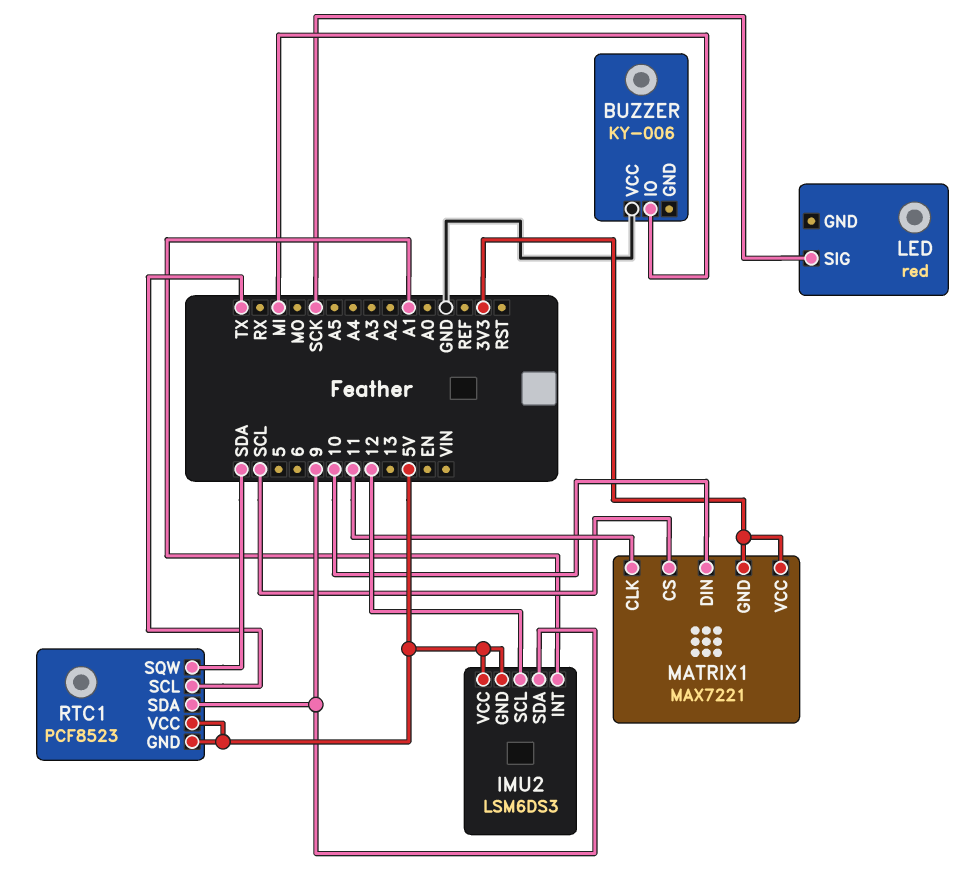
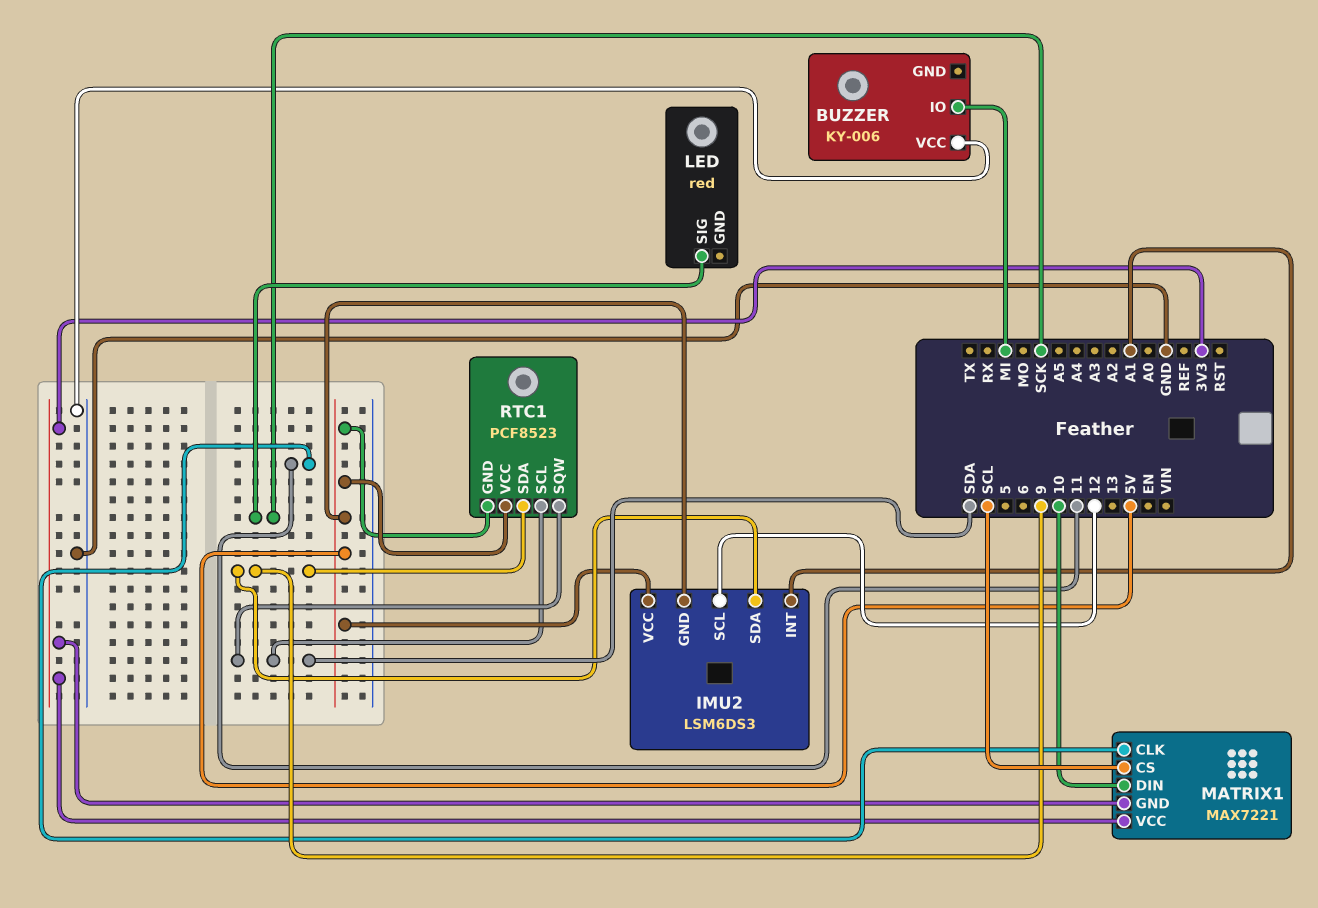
RTC1 pin SCL: TX -> SDA

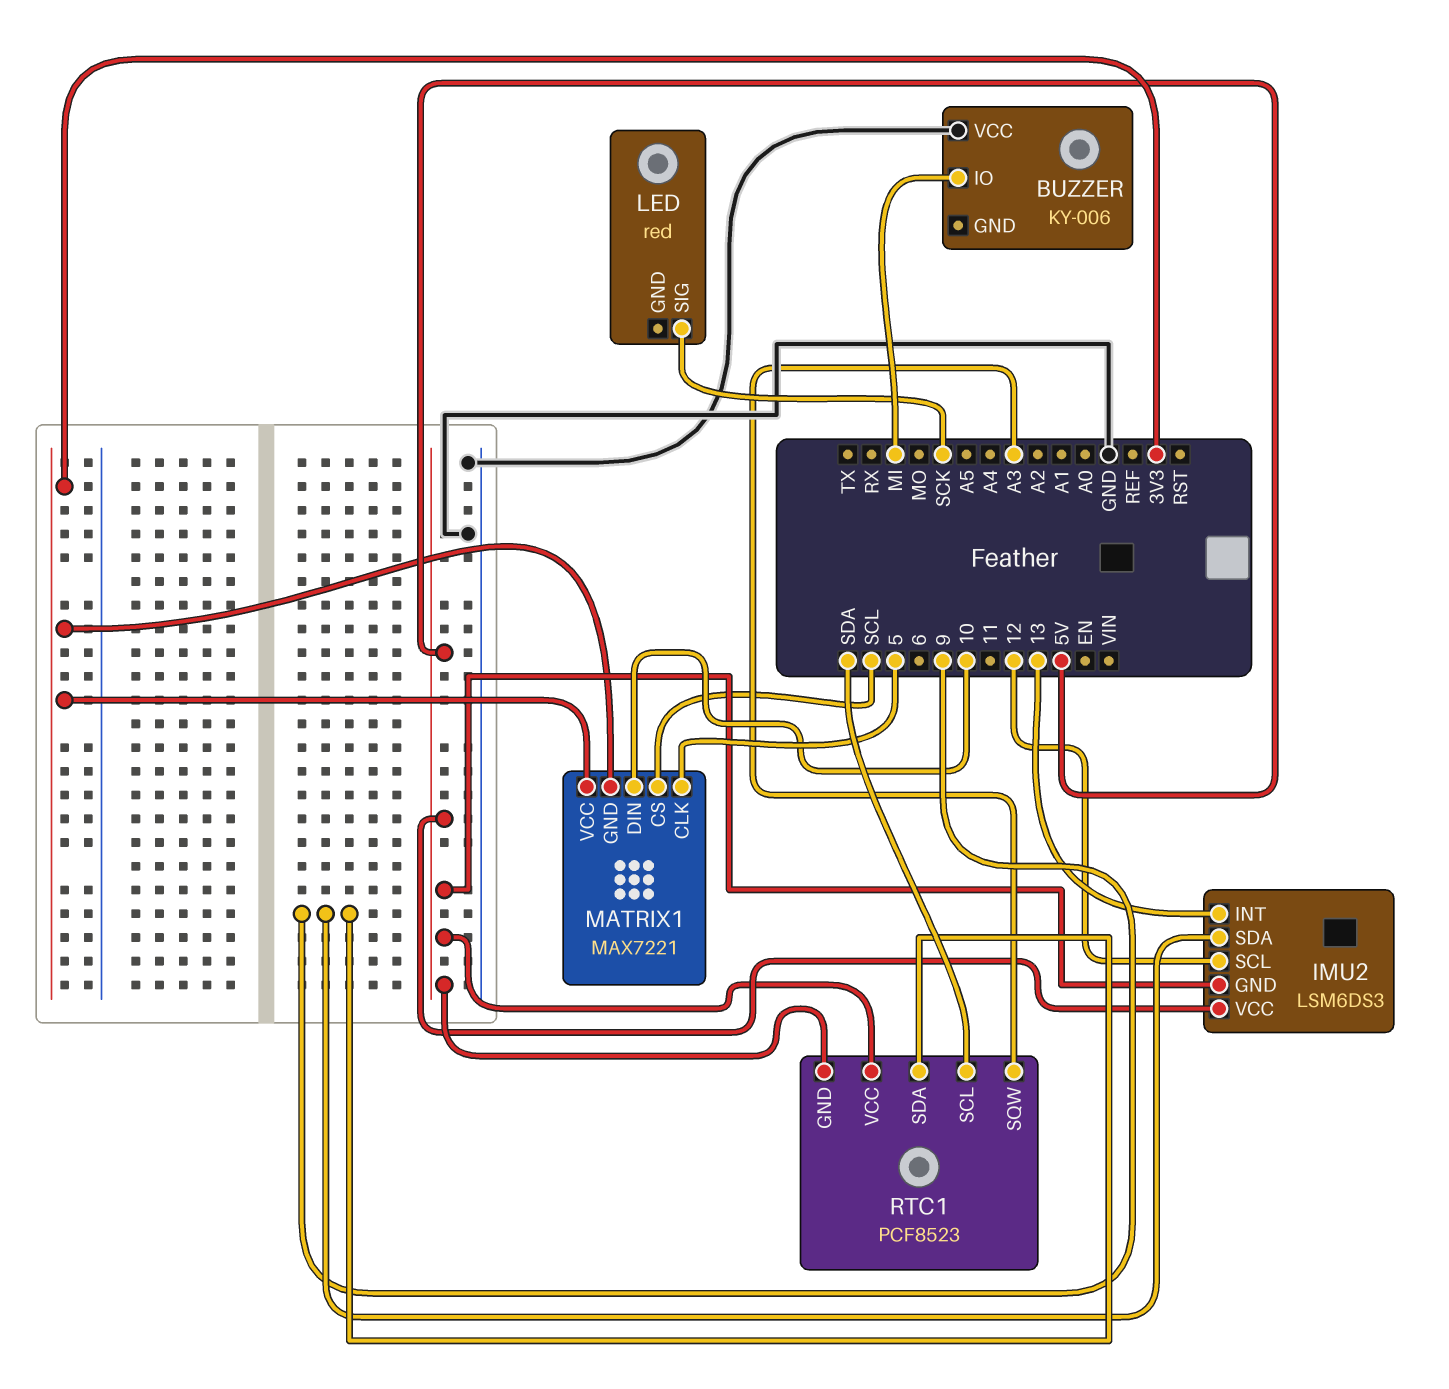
IMU2 pin INT: A1 -> 13
MATRIX1 pin CLK: 11 -> 5
RTC1 pin SQW: SDA -> A3

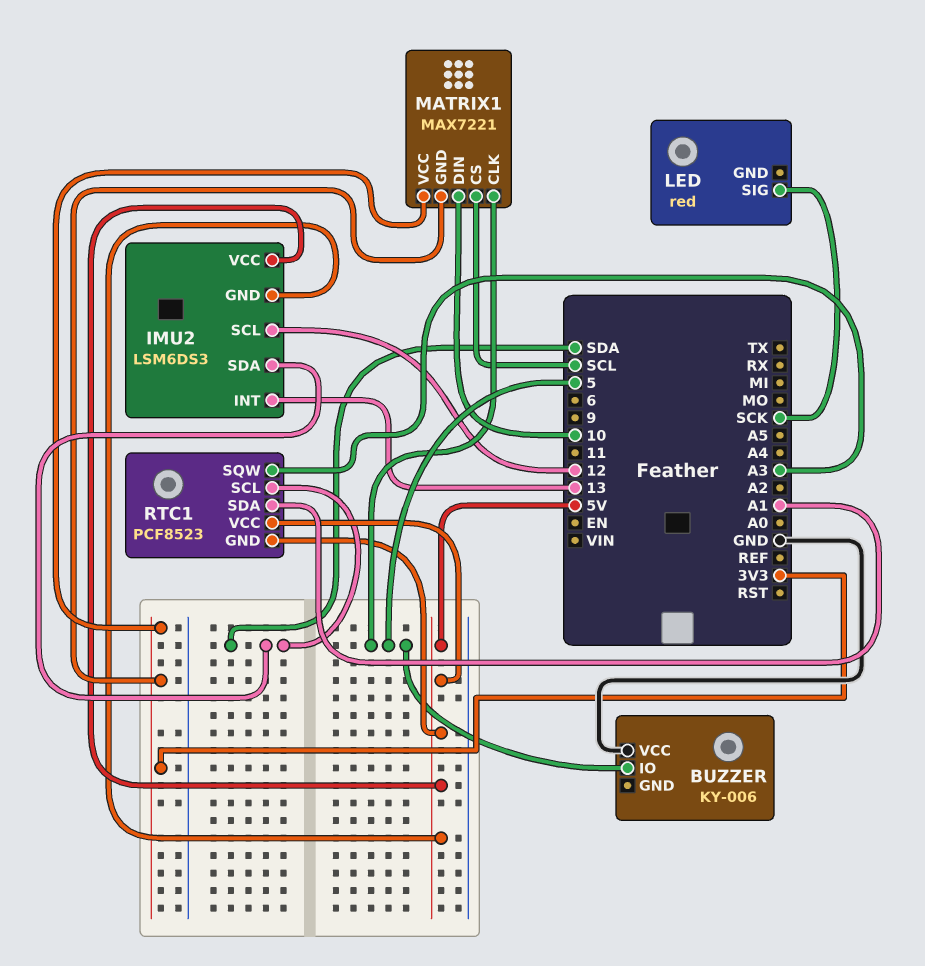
BUZZER pin IO: MI -> 5
IMU2 pin SDA: 9 -> SDA
RTC1 pin SDA: 9 -> A1

